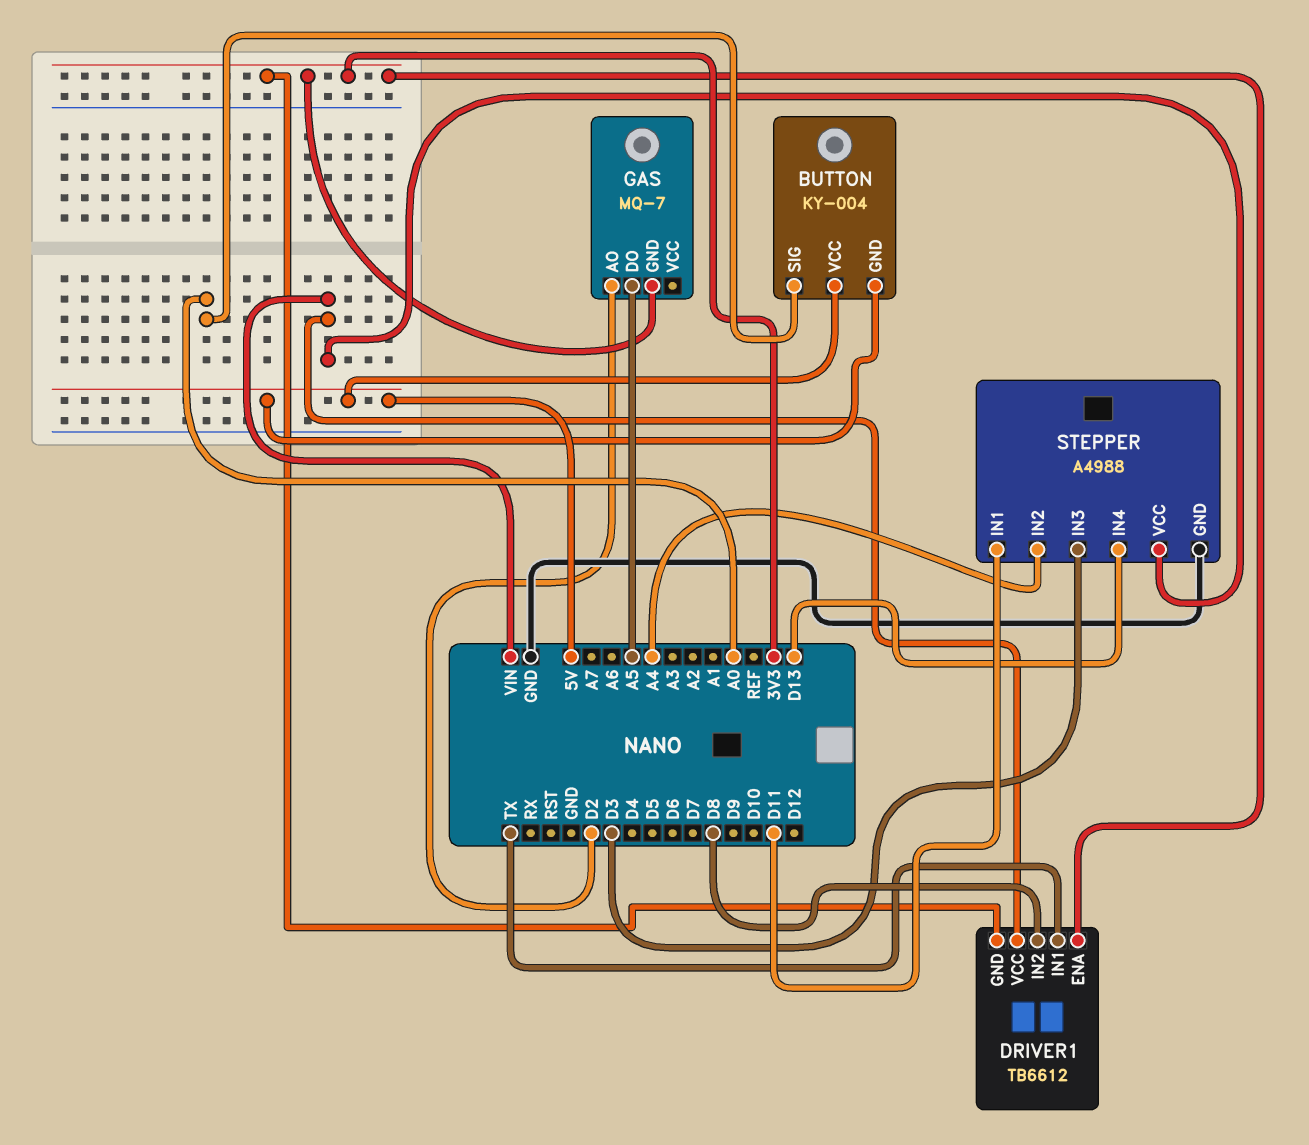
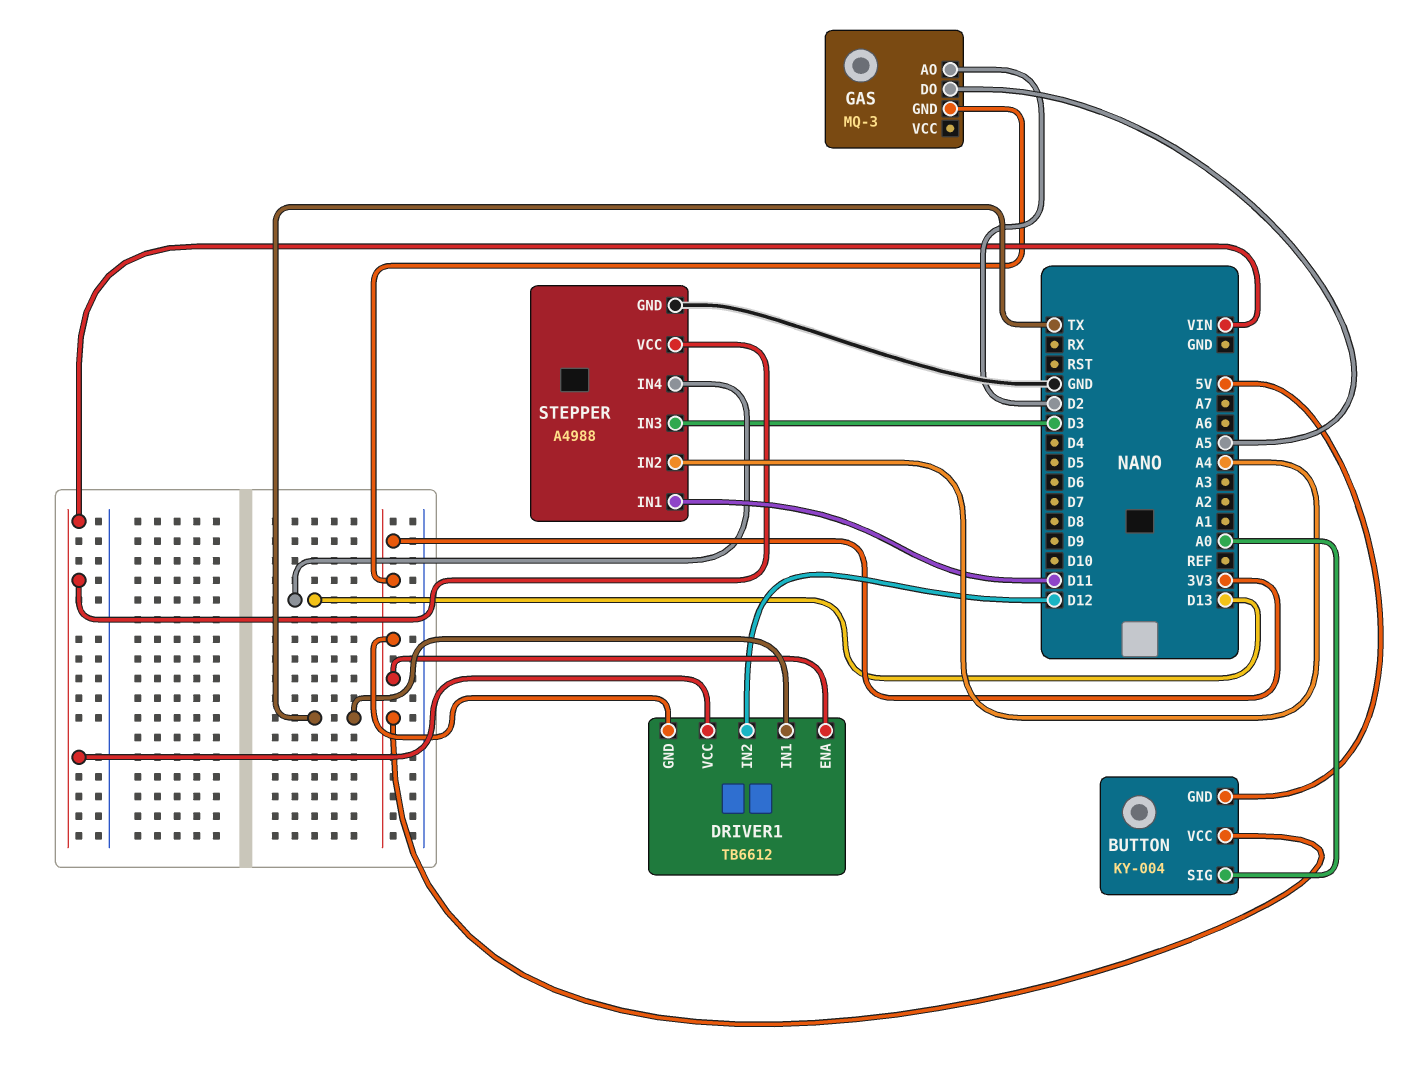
BUTTON pin VCC: 5V -> 3V3
DRIVER1 pin IN2: D8 -> D12
GAS: MQ-7 -> MQ-3

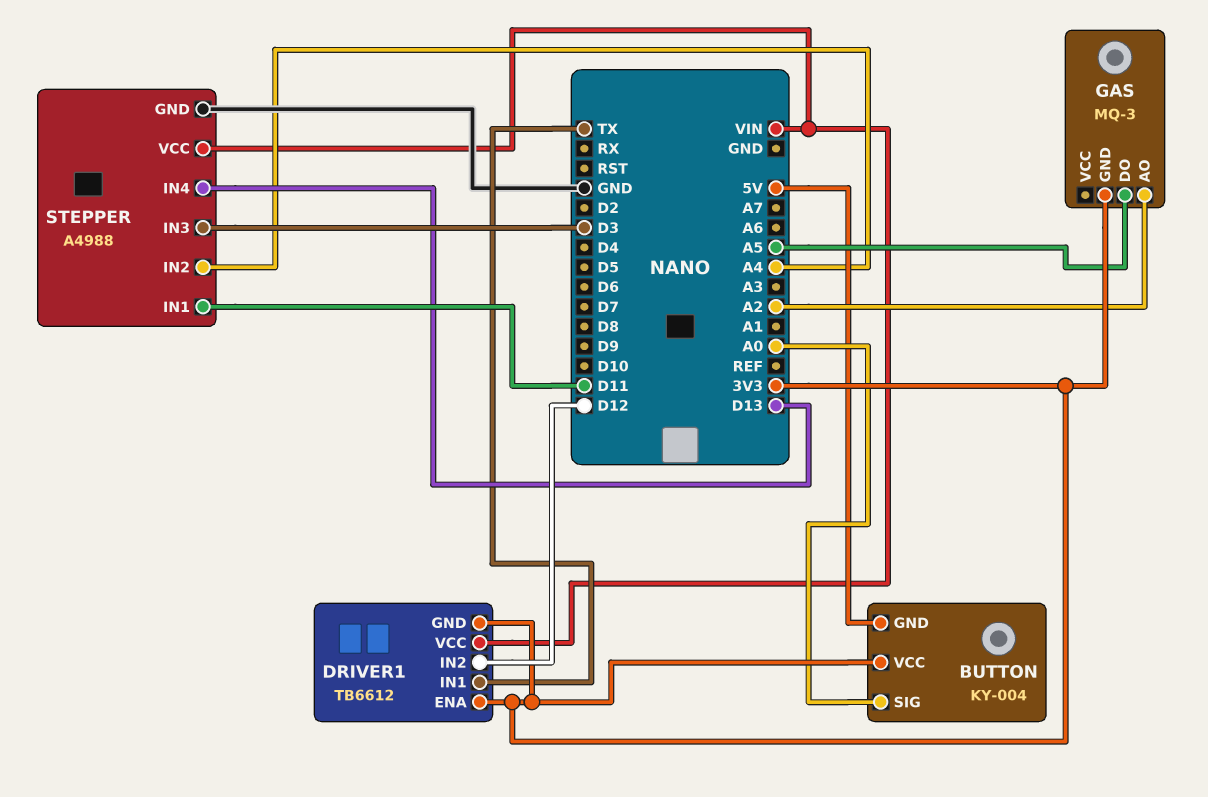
GAS pin AO: D2 -> A2

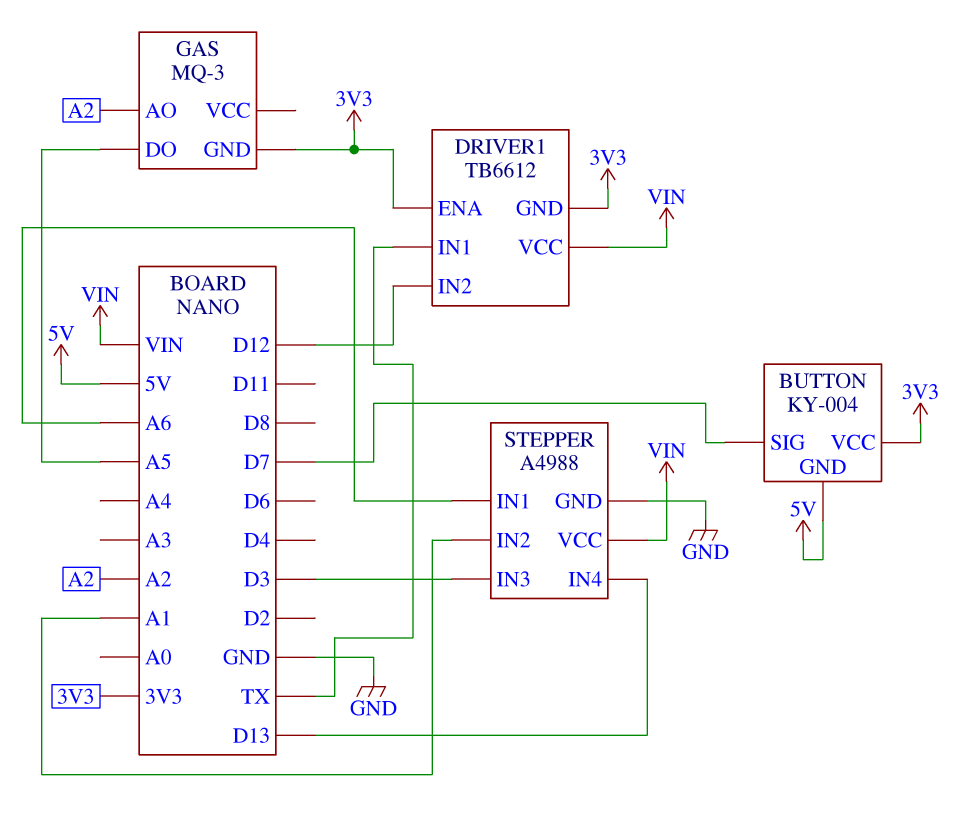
BUTTON pin SIG: A0 -> D7
STEPPER pin IN1: D11 -> A6
STEPPER pin IN2: A4 -> A1

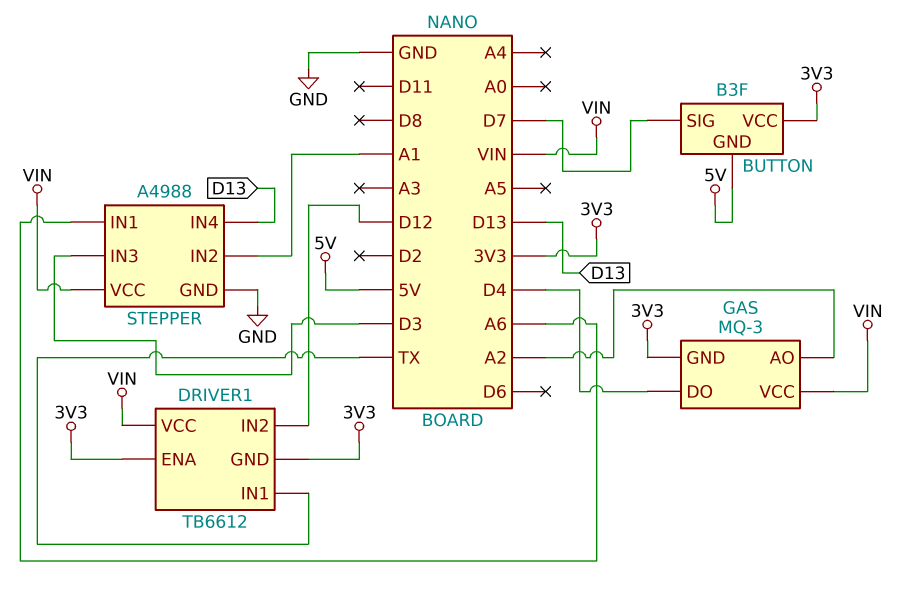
BUTTON: KY-004 -> B3F
GAS pin DO: A5 -> D4
GAS pin VCC: none -> VIN

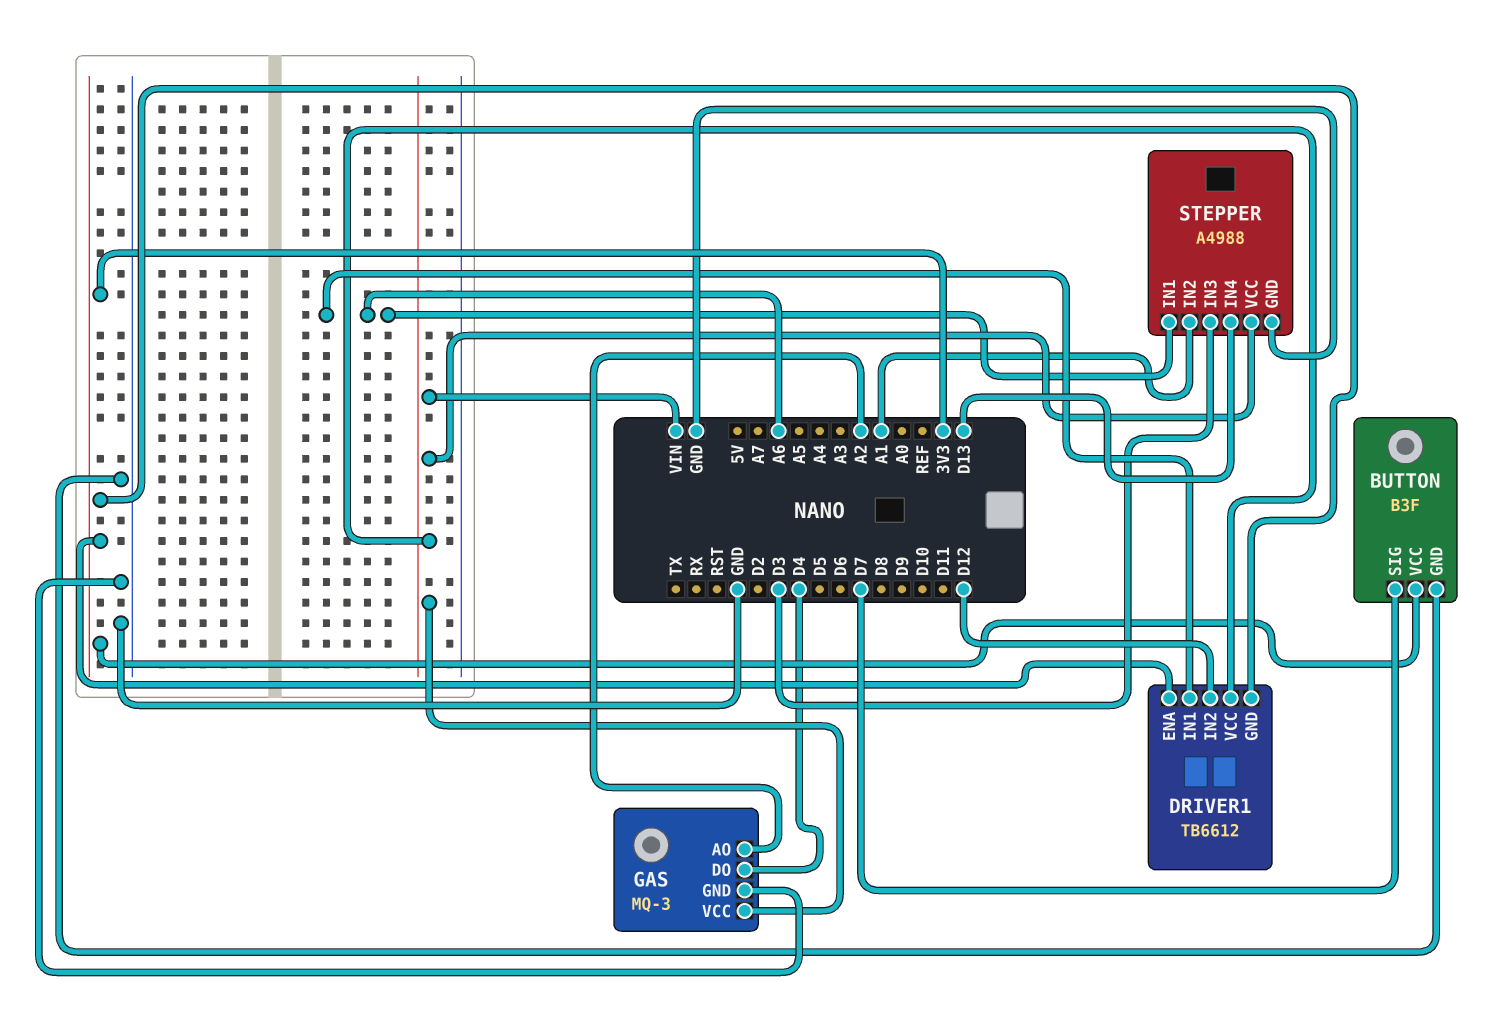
BUTTON pin GND: 5V -> GND
DRIVER1 pin IN1: TX -> A6
GAS pin GND: 3V3 -> GND

